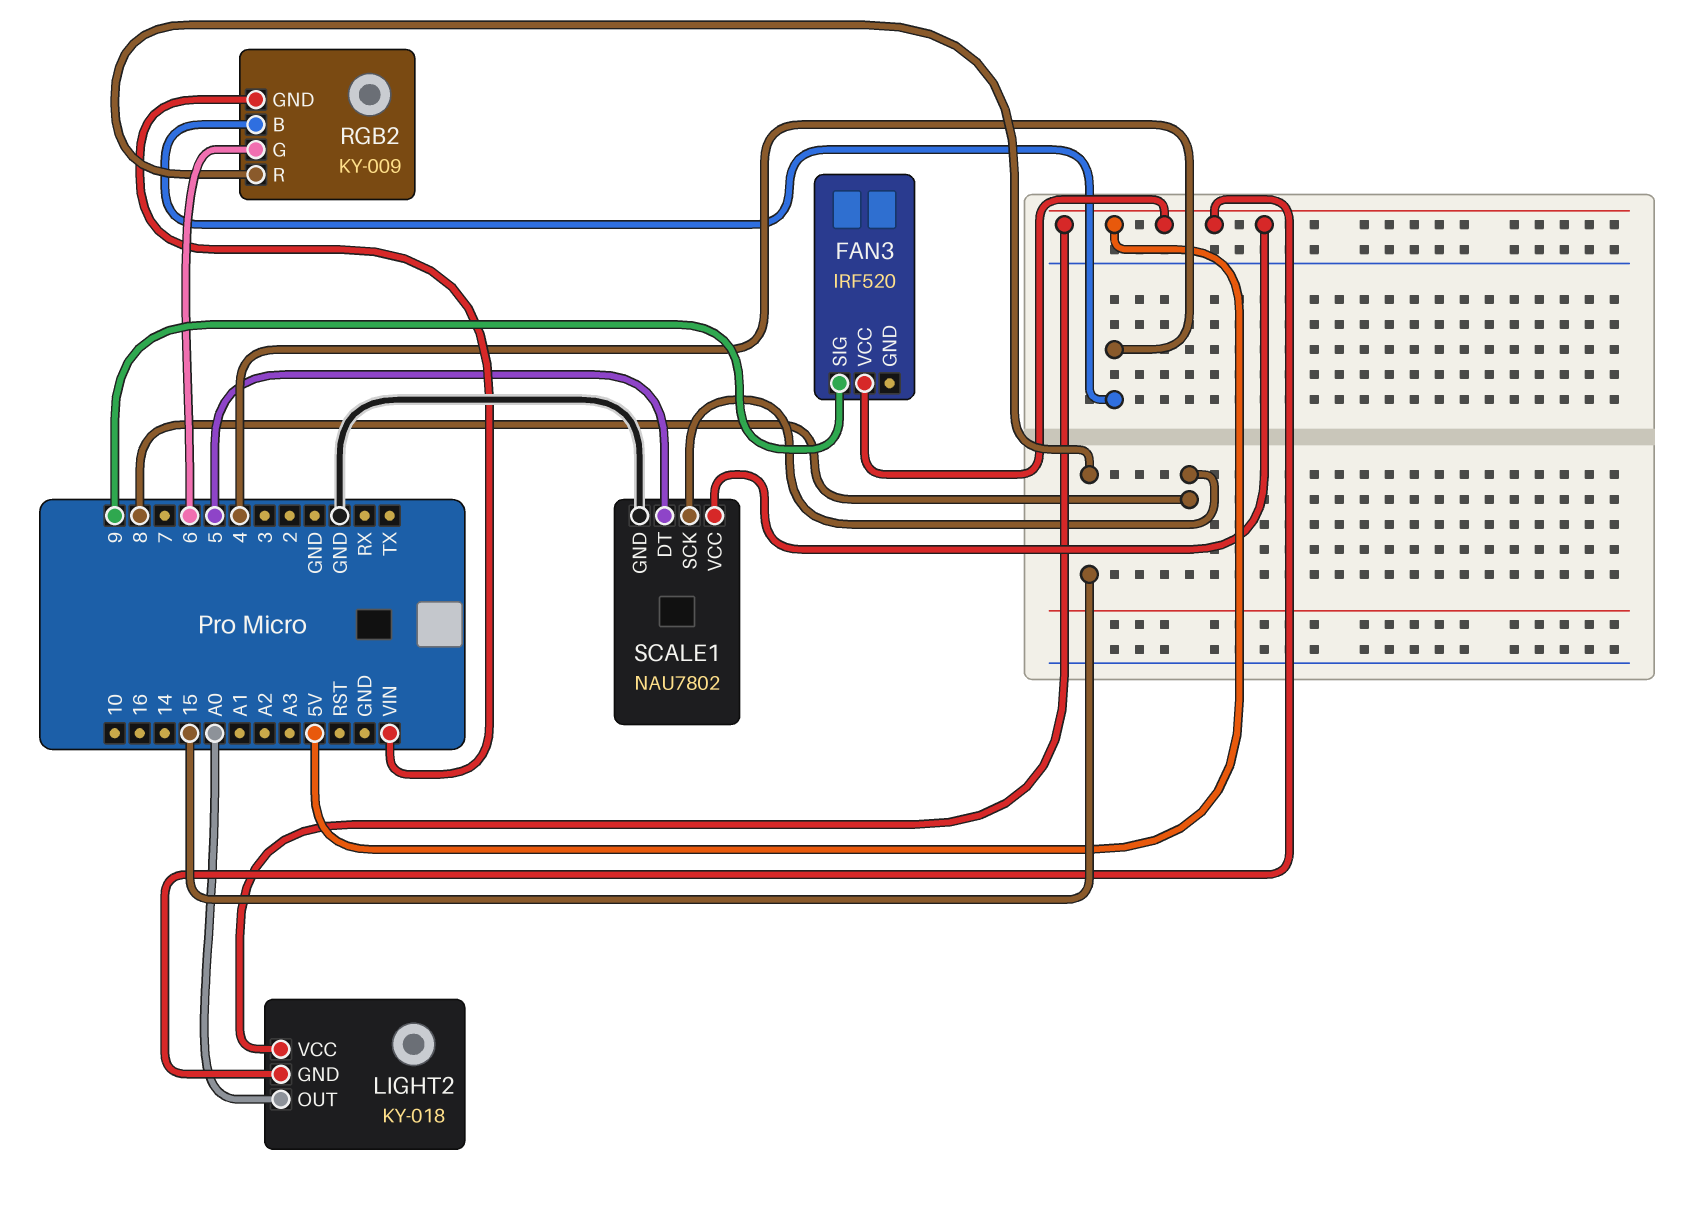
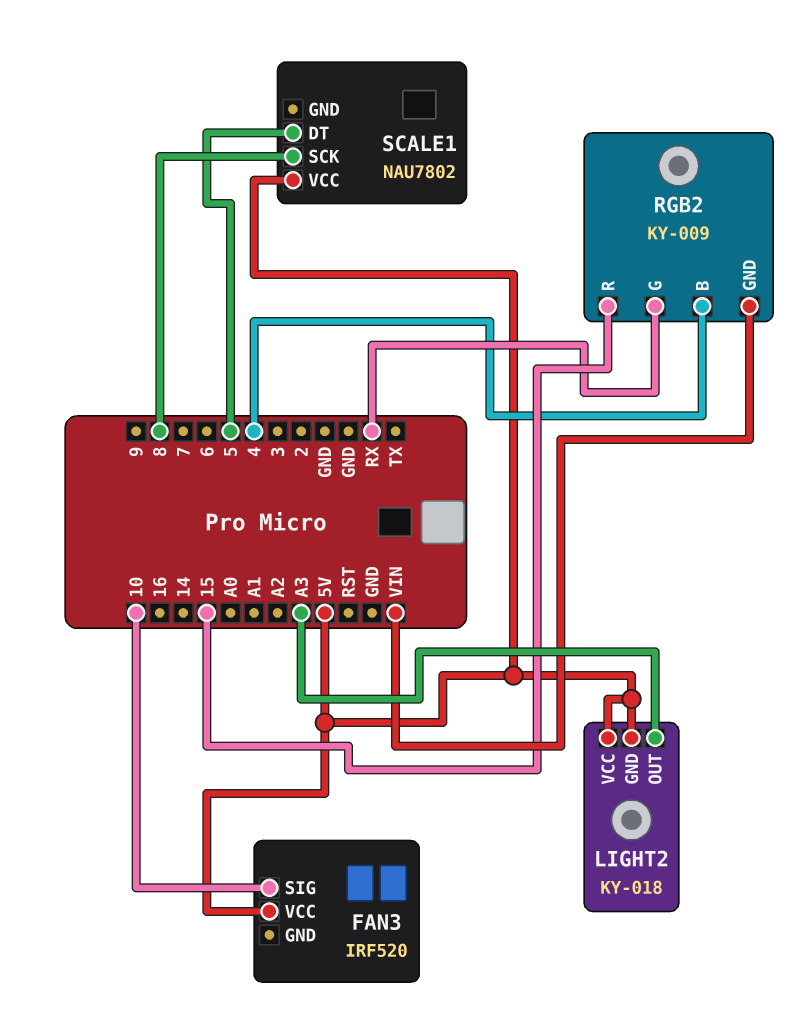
FAN3 pin SIG: 9 -> 10
LIGHT2 pin OUT: A0 -> A3
RGB2 pin G: 6 -> RX
SCALE1 pin GND: GND -> none

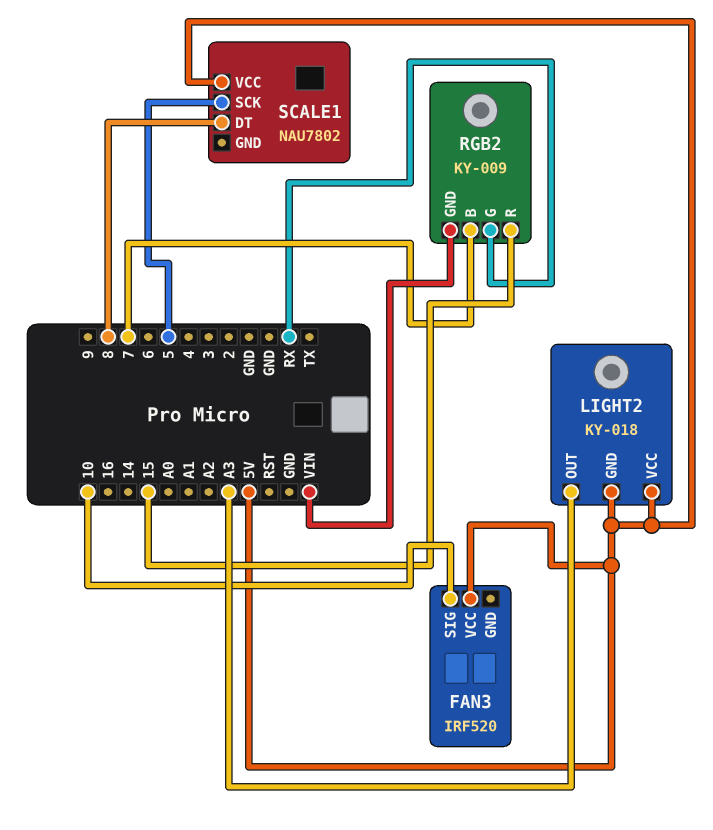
RGB2 pin B: 4 -> 7
SCALE1 pin DT: 5 -> 8
SCALE1 pin SCK: 8 -> 5

